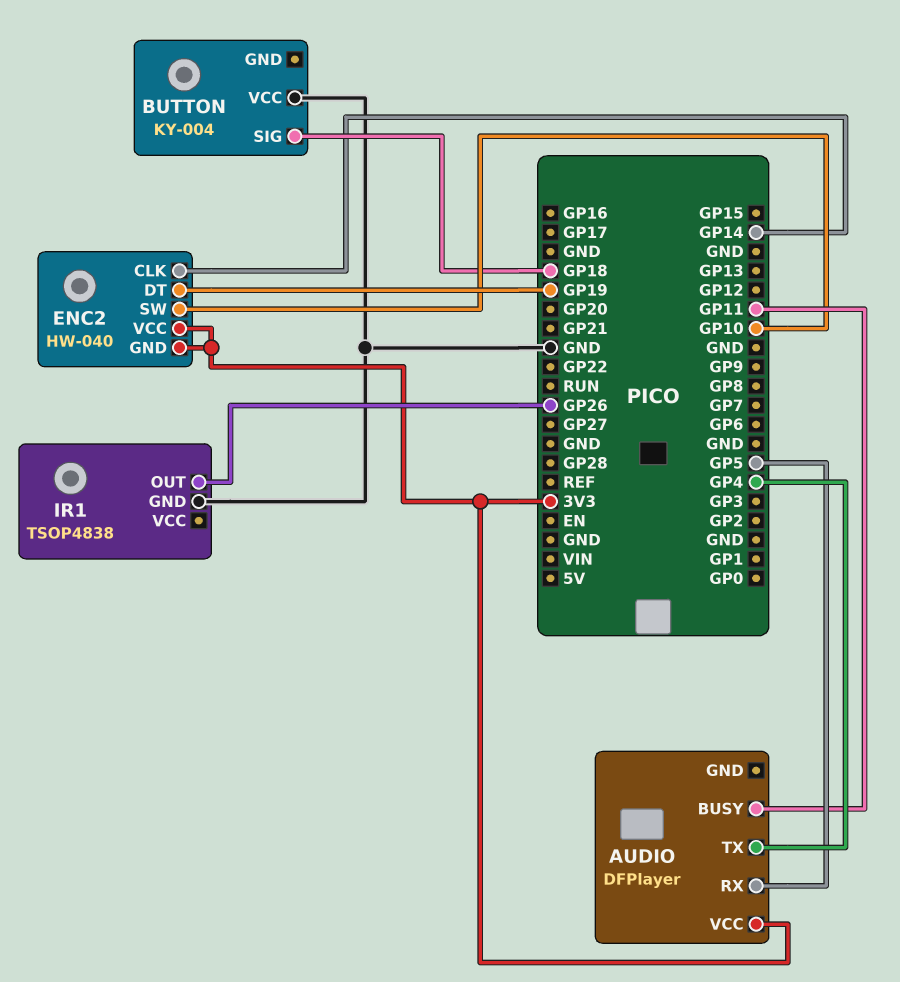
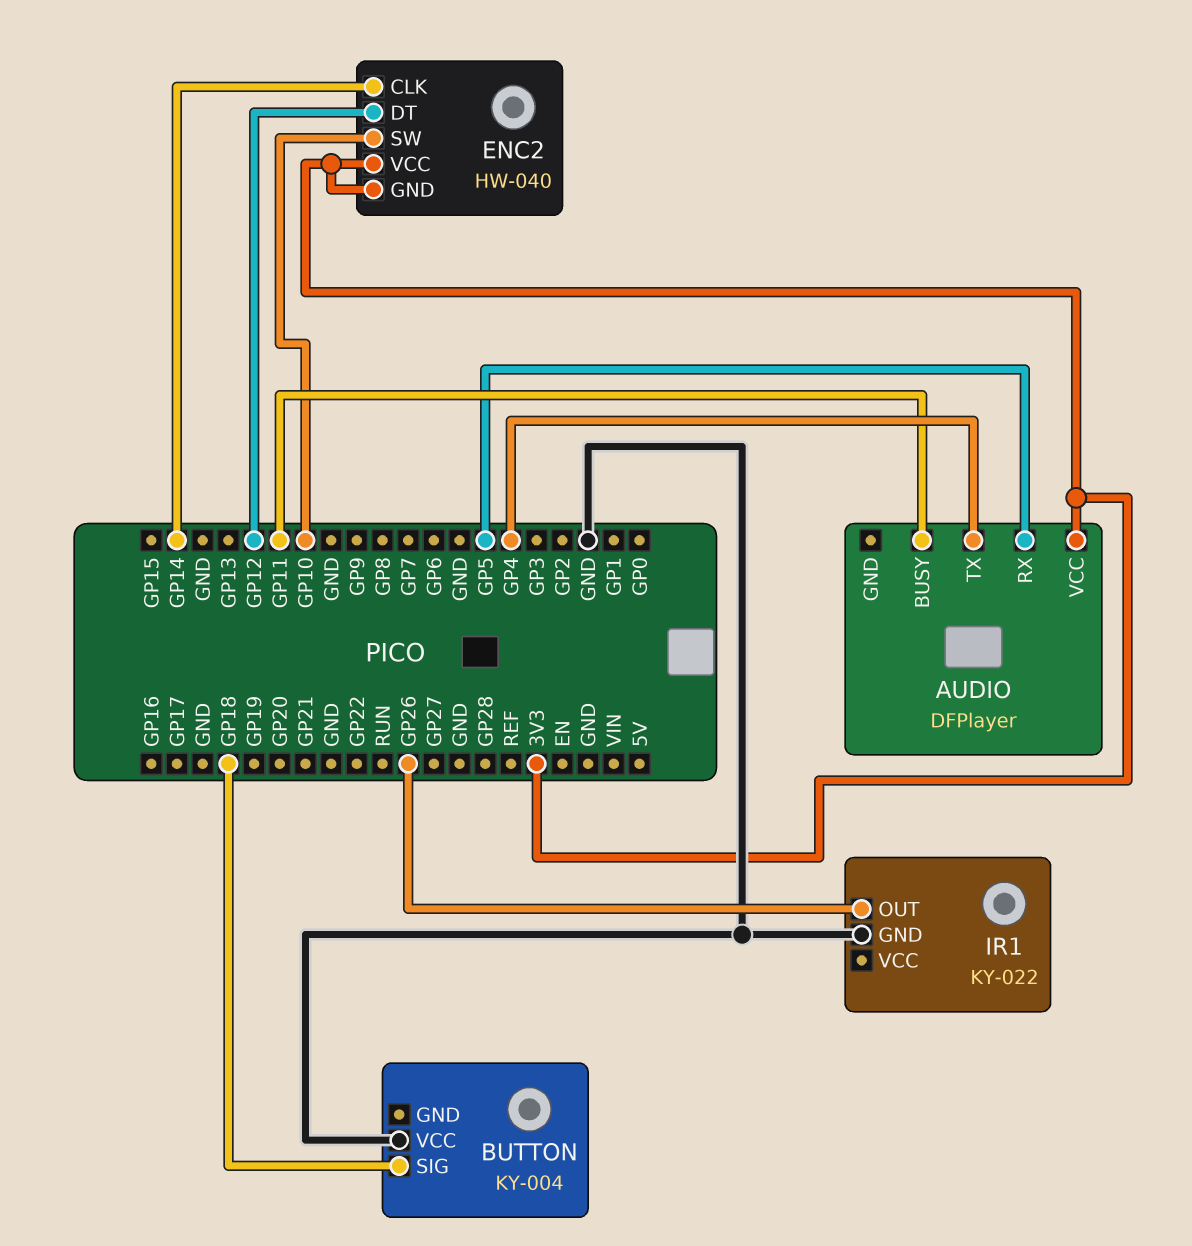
ENC2 pin DT: GP19 -> GP12
IR1: TSOP4838 -> KY-022

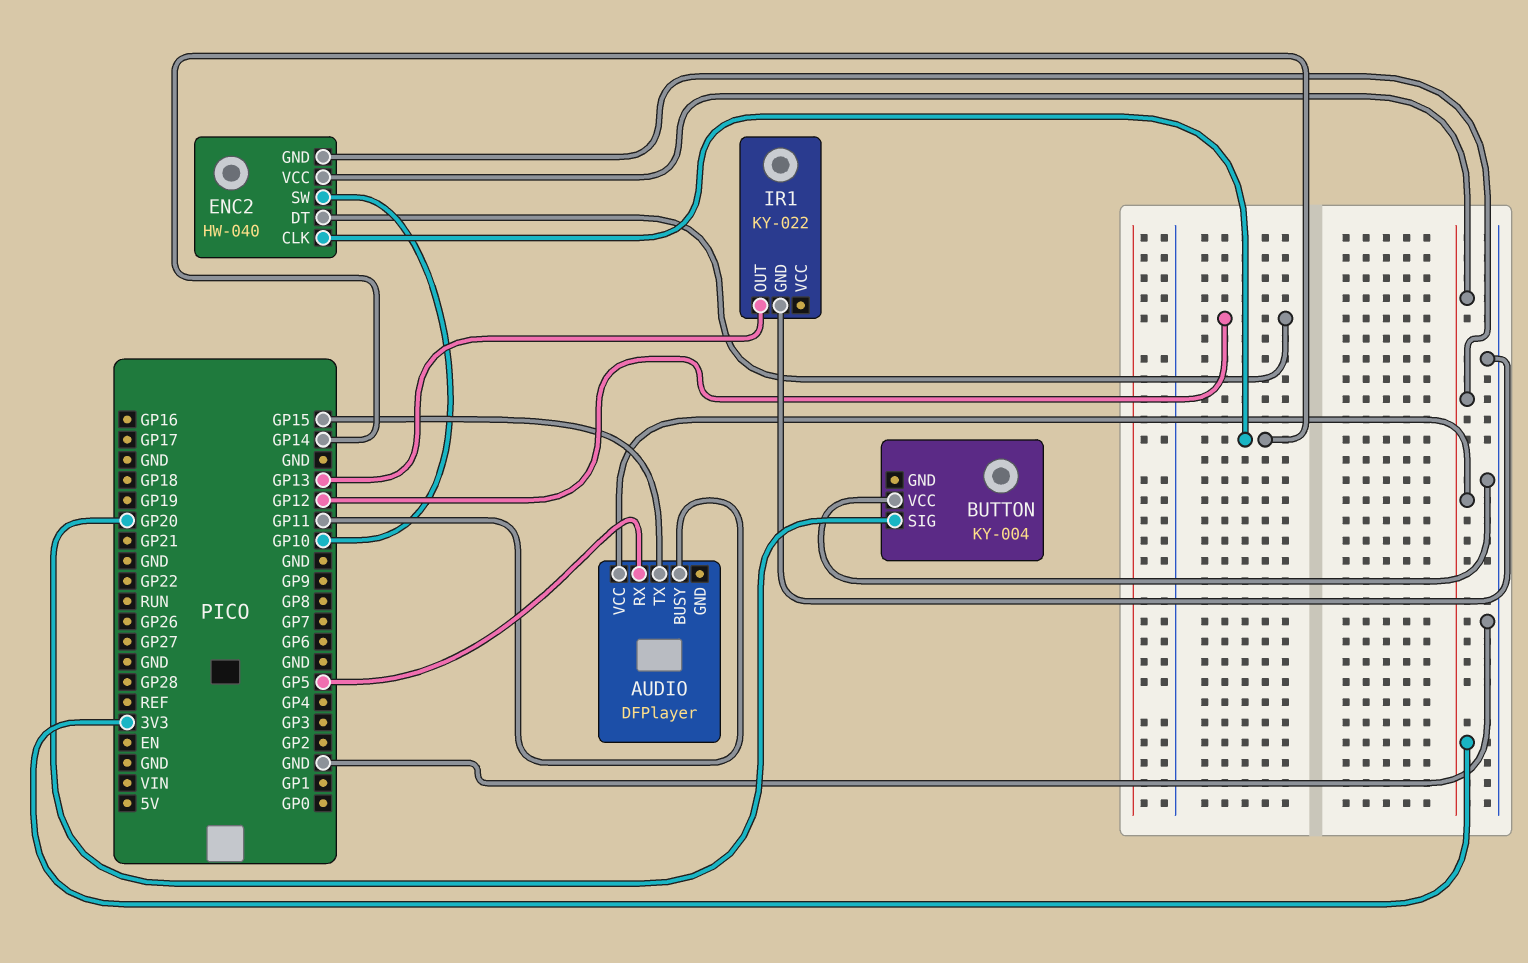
AUDIO pin TX: GP4 -> GP15
BUTTON pin SIG: GP18 -> GP20
IR1 pin OUT: GP26 -> GP13

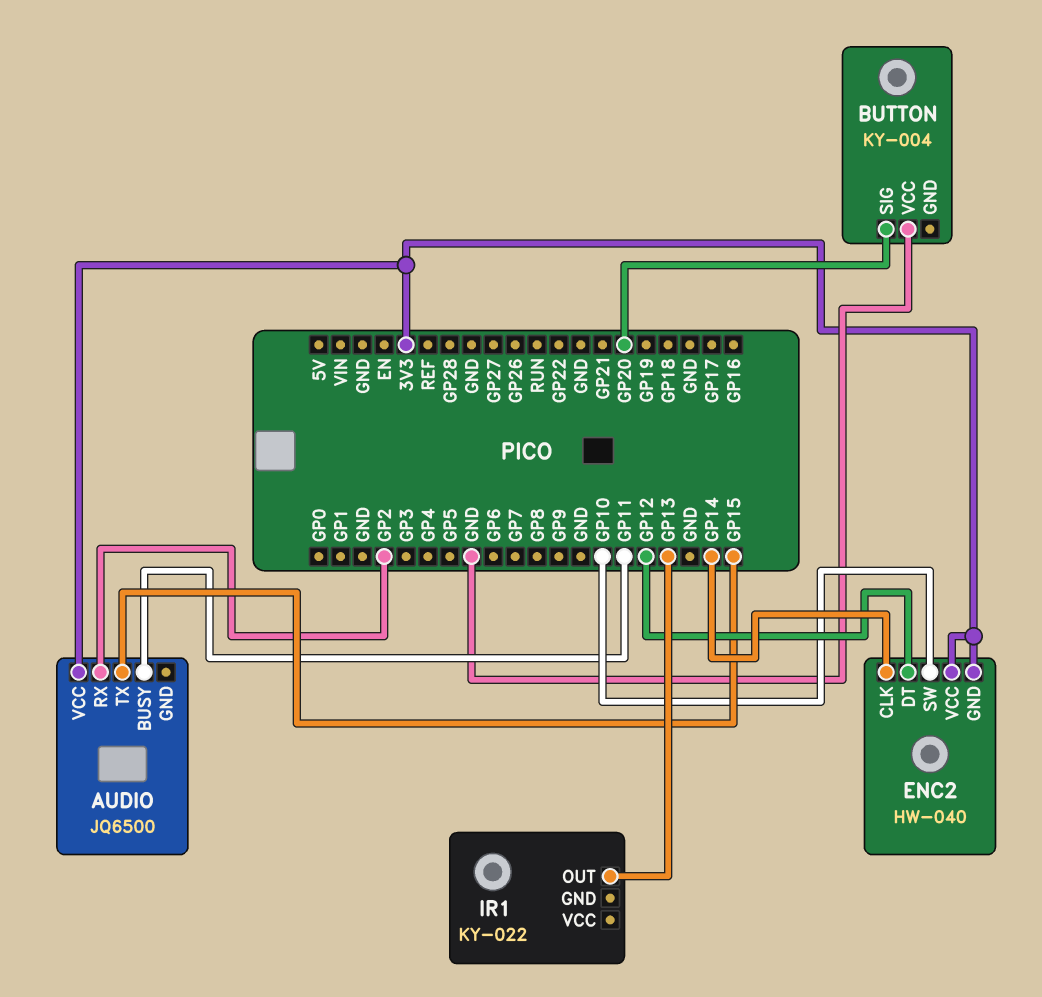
AUDIO: DFPlayer -> JQ6500
AUDIO pin RX: GP5 -> GP2
IR1 pin GND: GND -> none

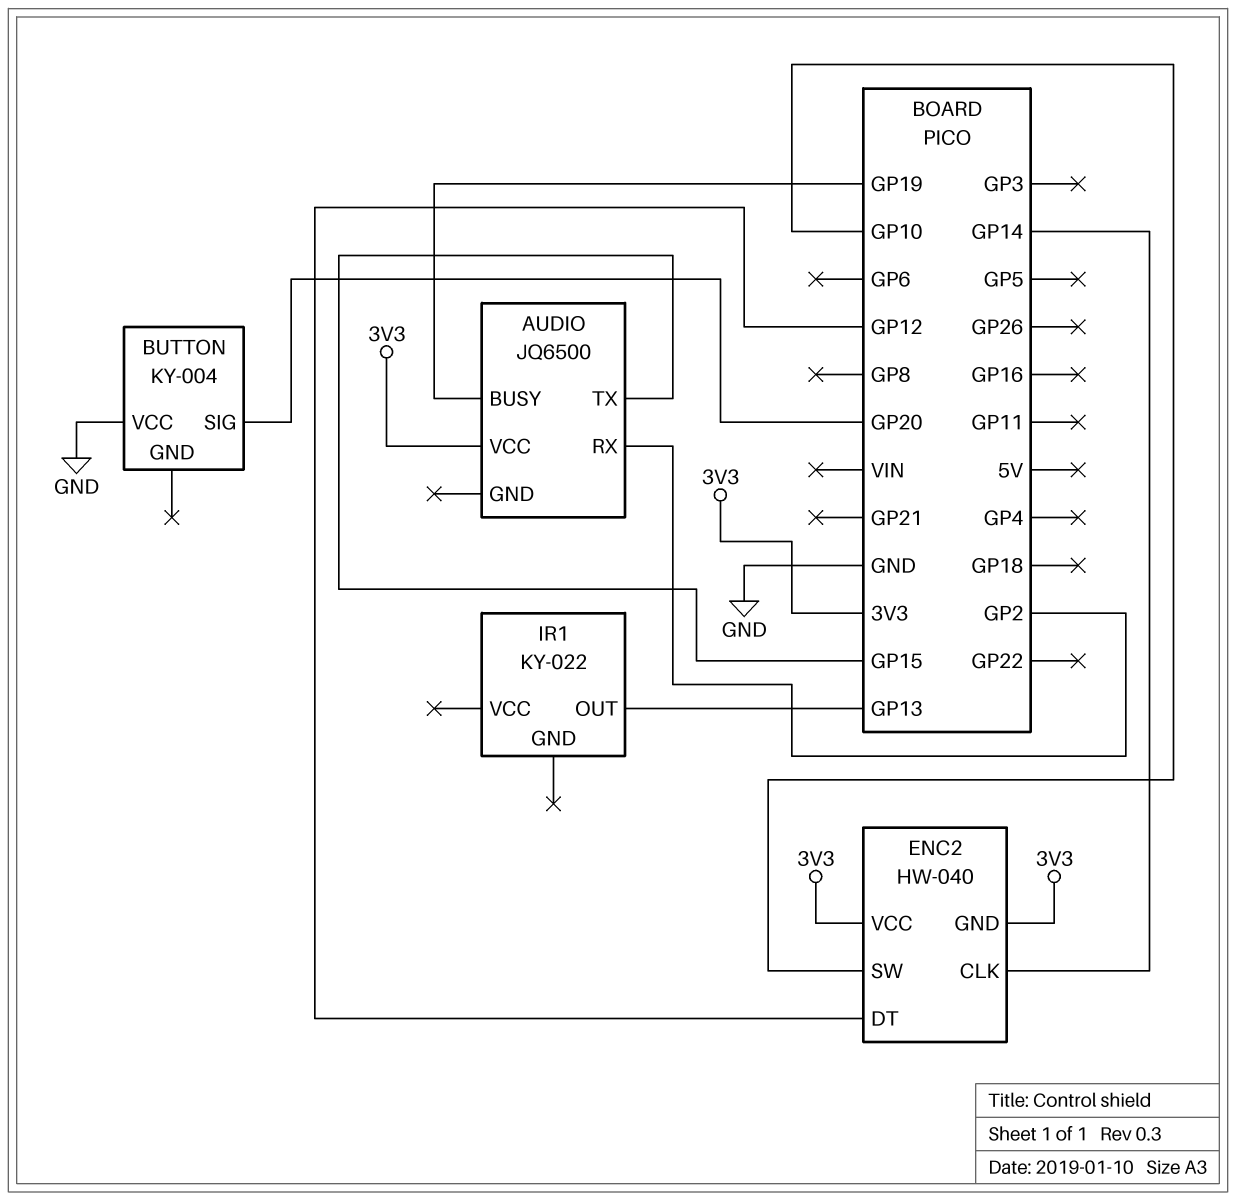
AUDIO pin BUSY: GP11 -> GP19

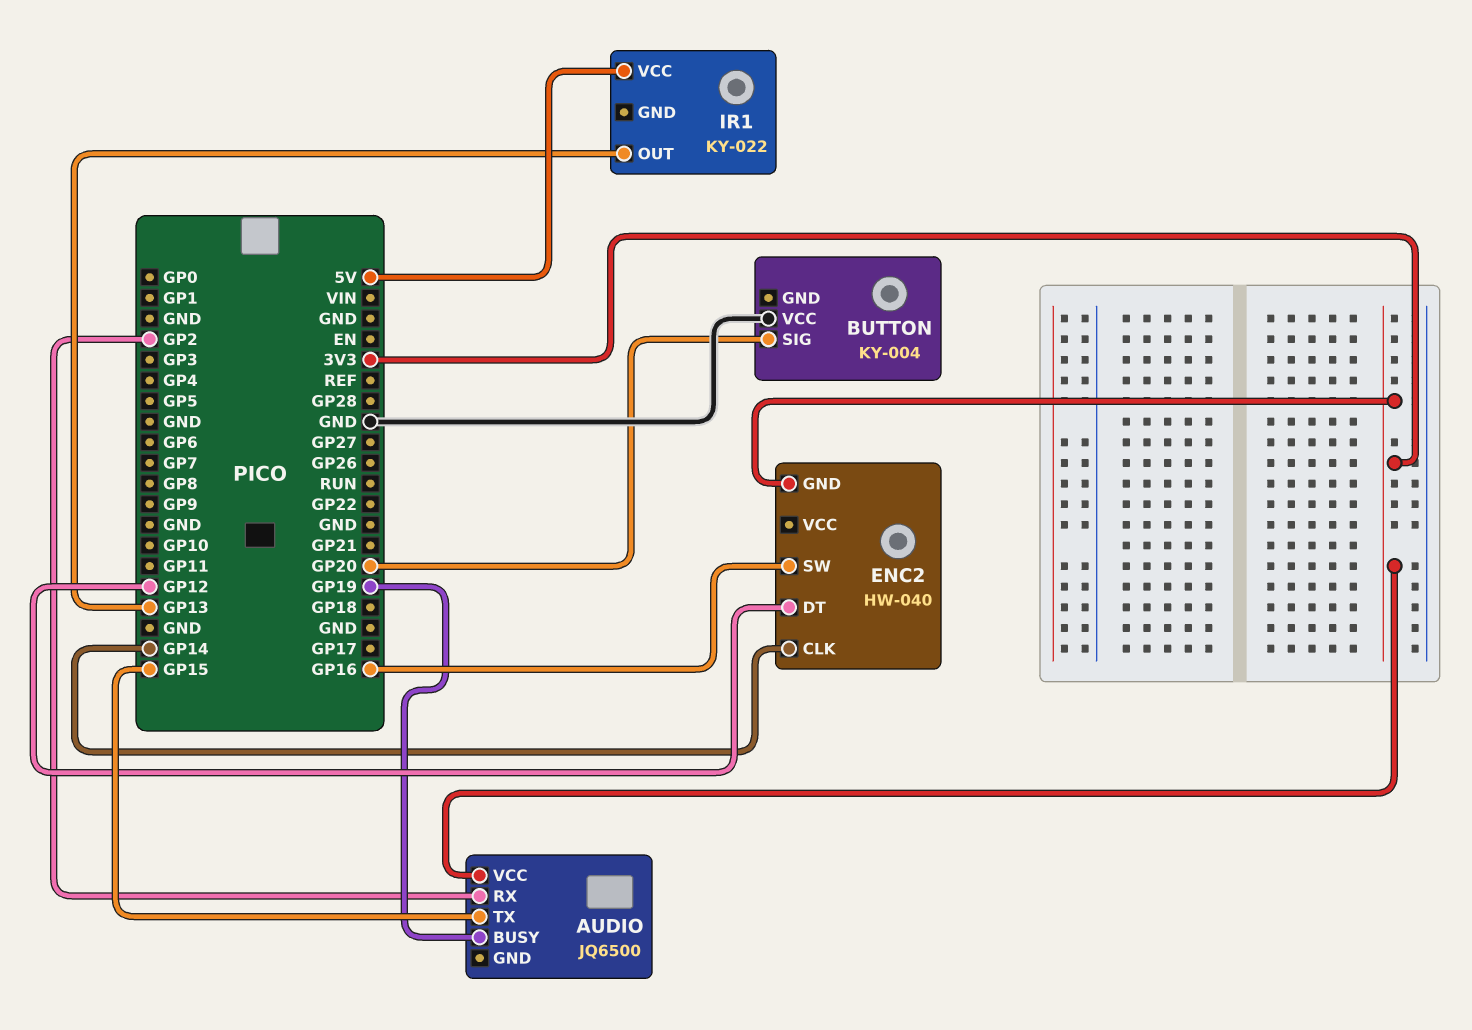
ENC2 pin SW: GP10 -> GP16
ENC2 pin VCC: 3V3 -> none
IR1 pin VCC: none -> 5V

